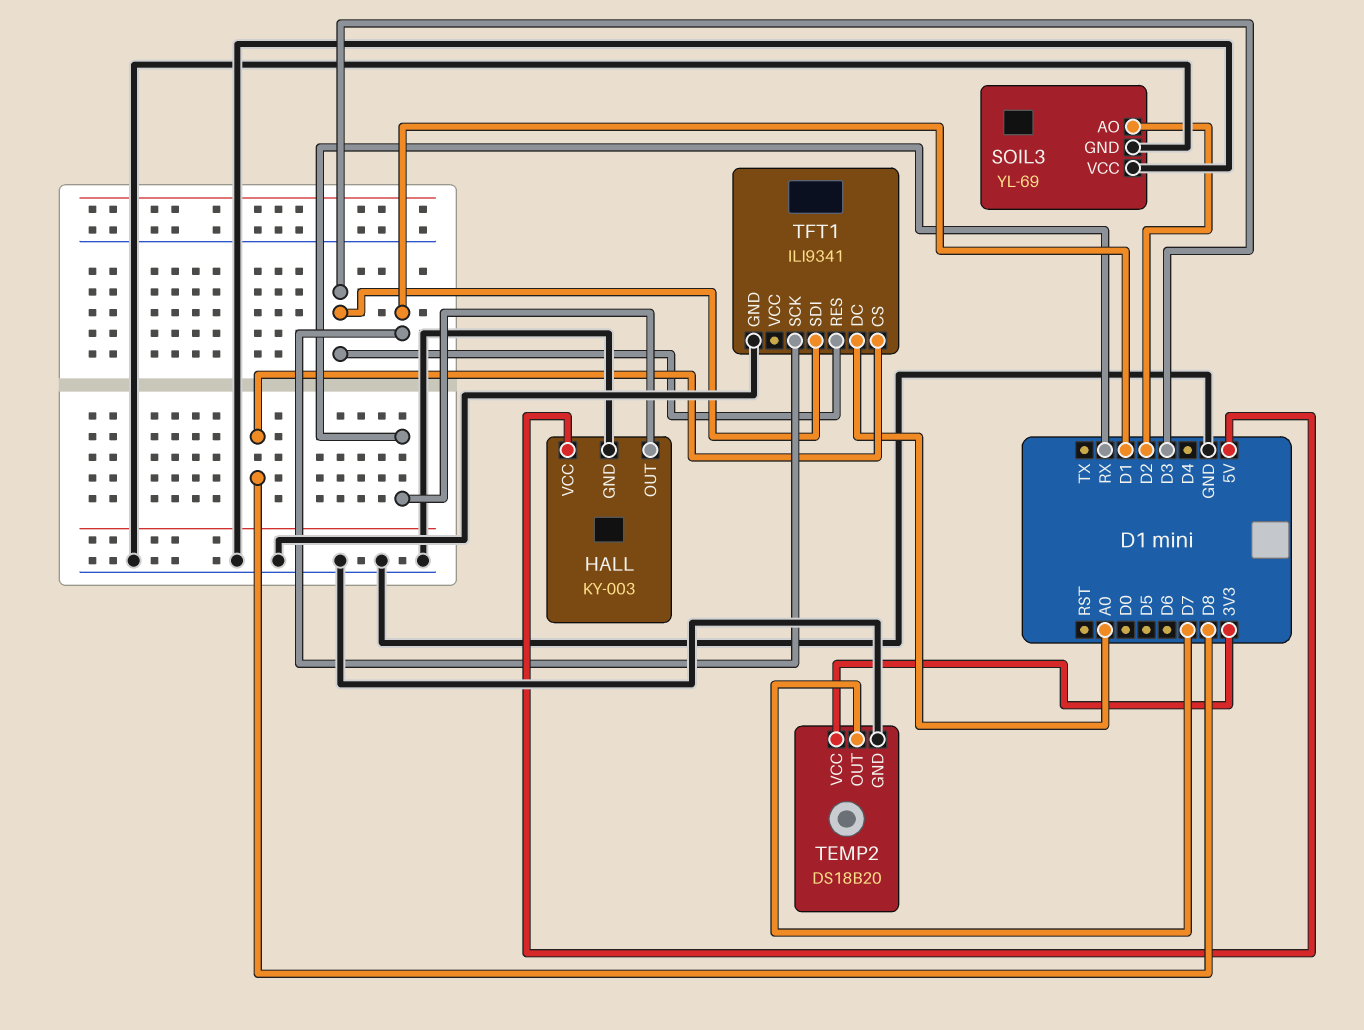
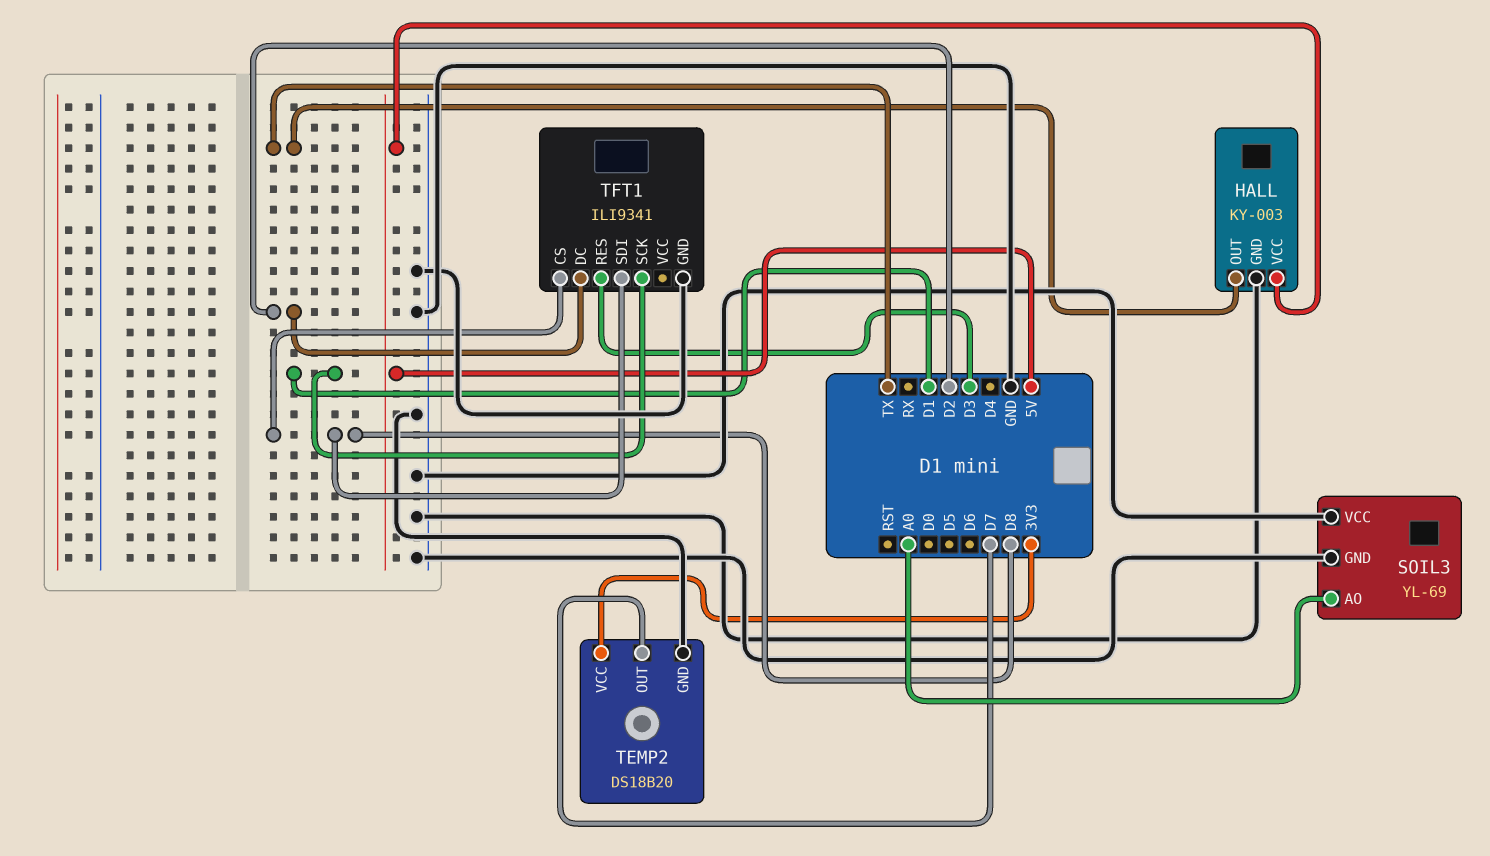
HALL pin OUT: RX -> TX
SOIL3 pin AO: D2 -> A0
TFT1 pin DC: A0 -> D2
TFT1 pin SDI: D3 -> D8

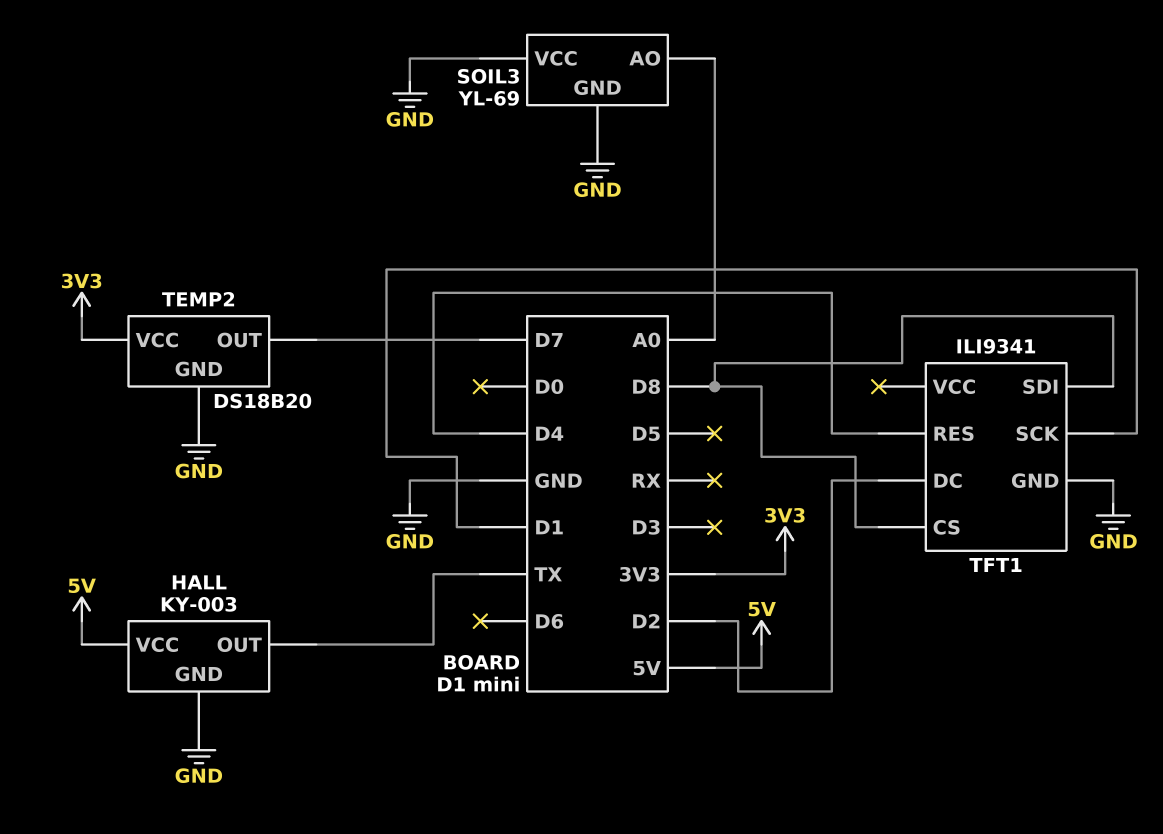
TFT1 pin RES: D3 -> D4

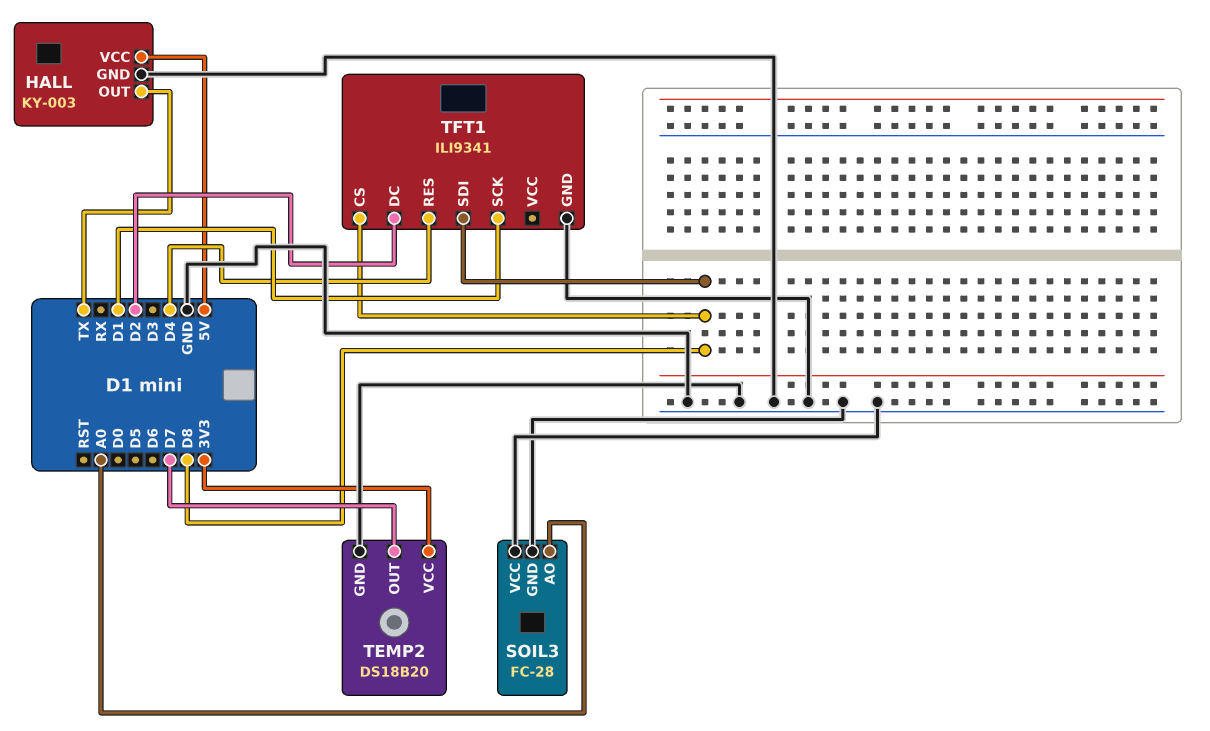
SOIL3: YL-69 -> FC-28

